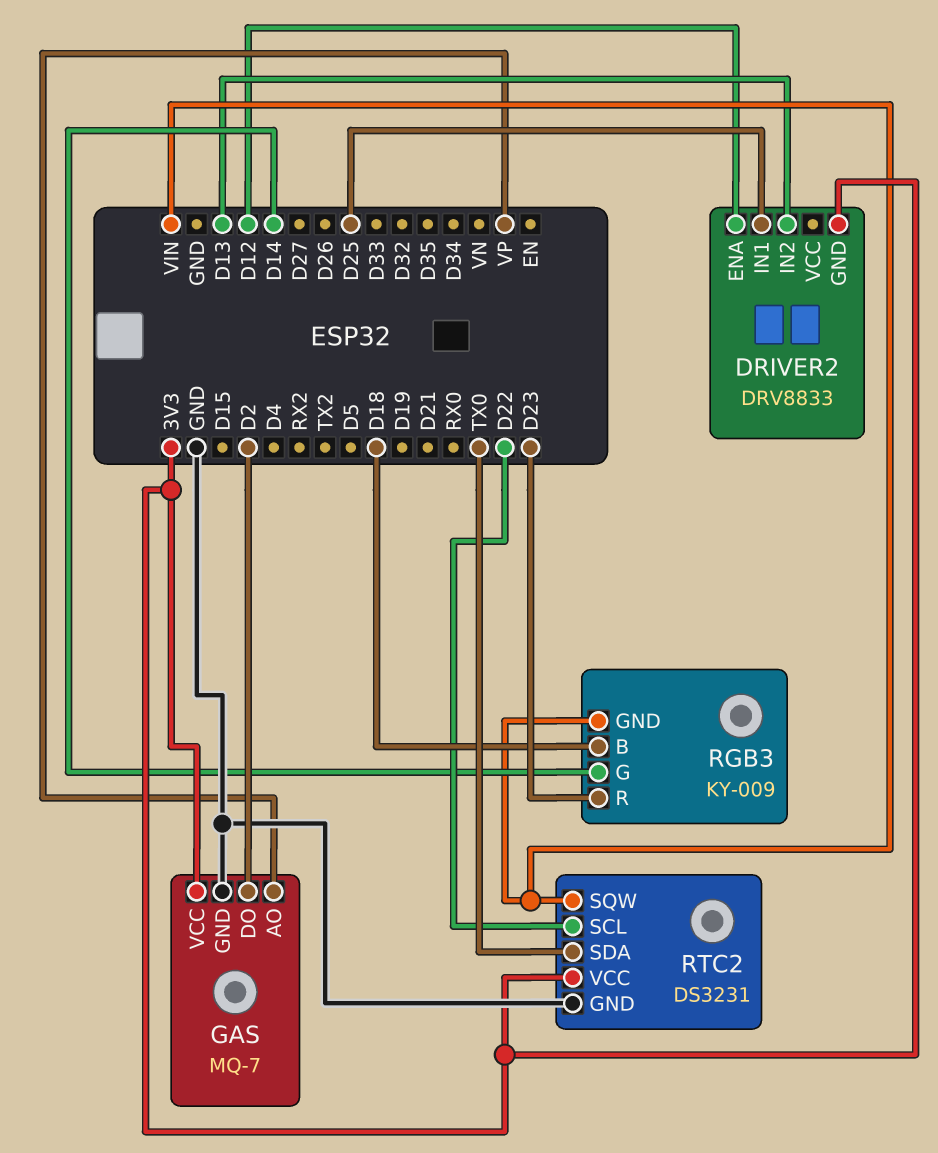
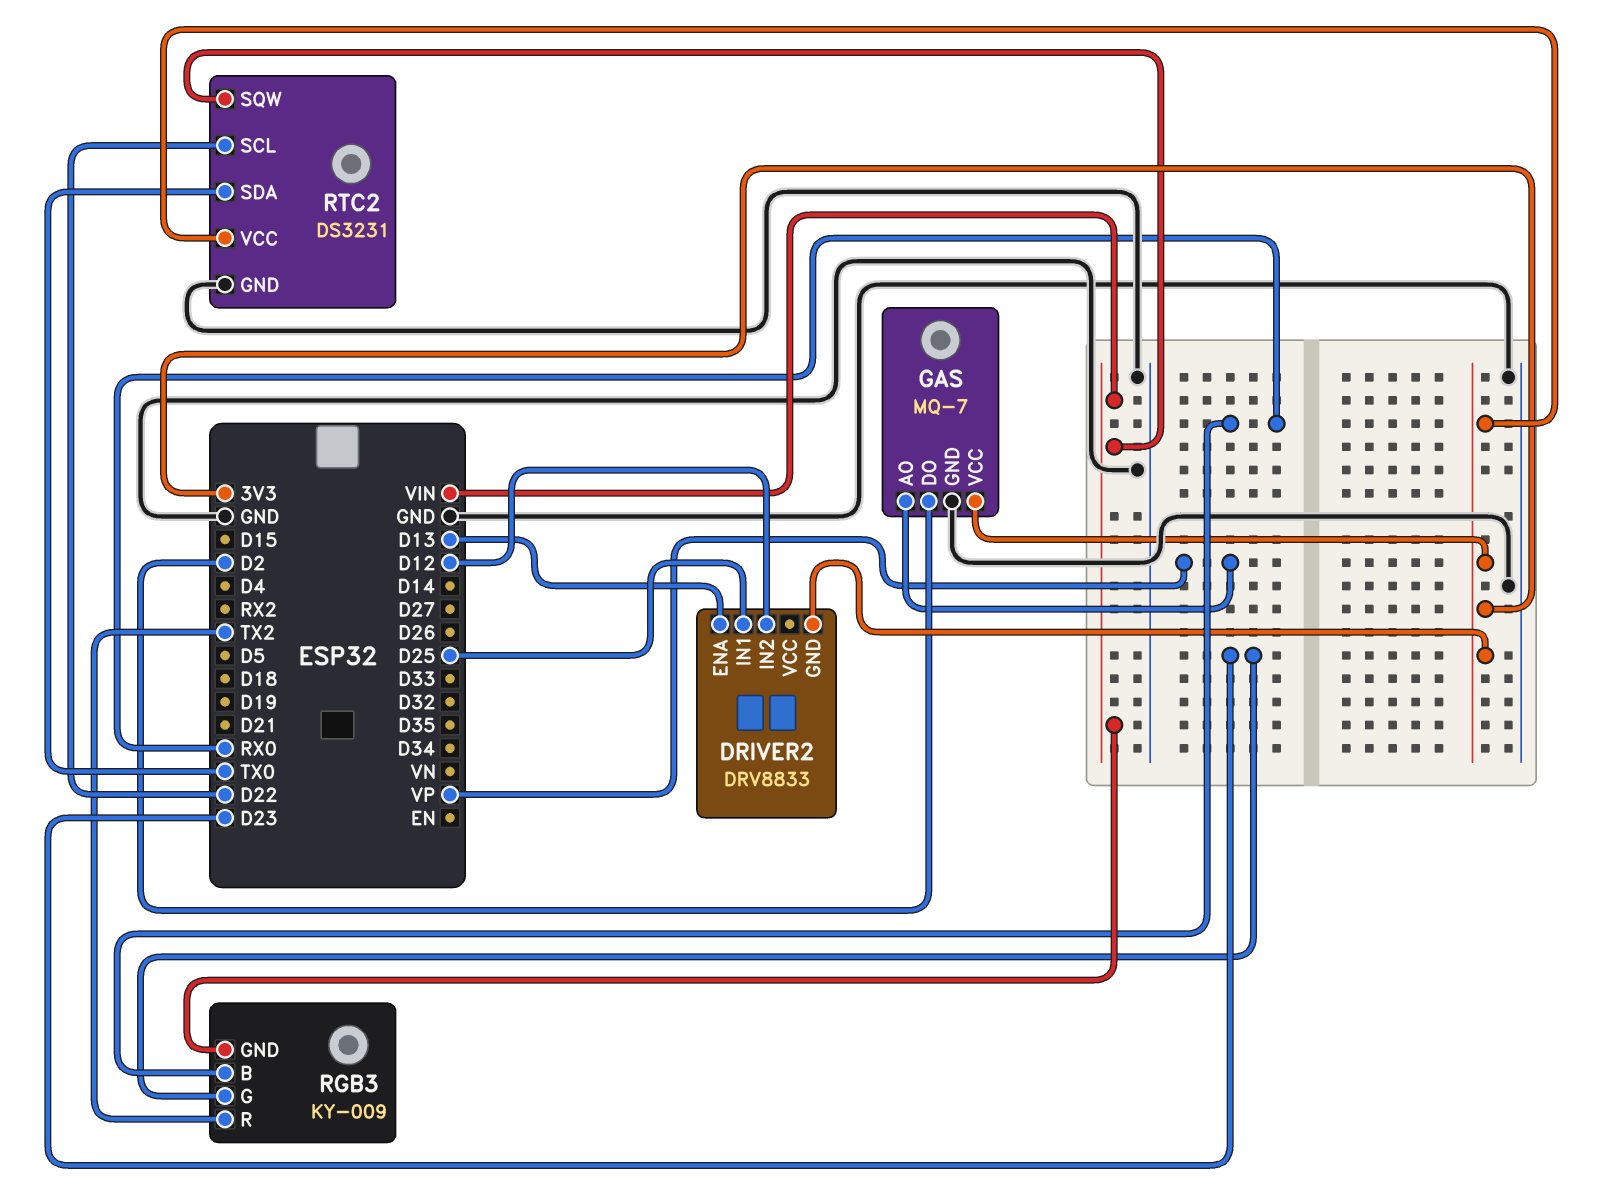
DRIVER2 pin ENA: D12 -> D13
DRIVER2 pin IN2: D13 -> D12
RGB3 pin B: D18 -> RX0
RGB3 pin G: D14 -> D23
RGB3 pin R: D23 -> TX2

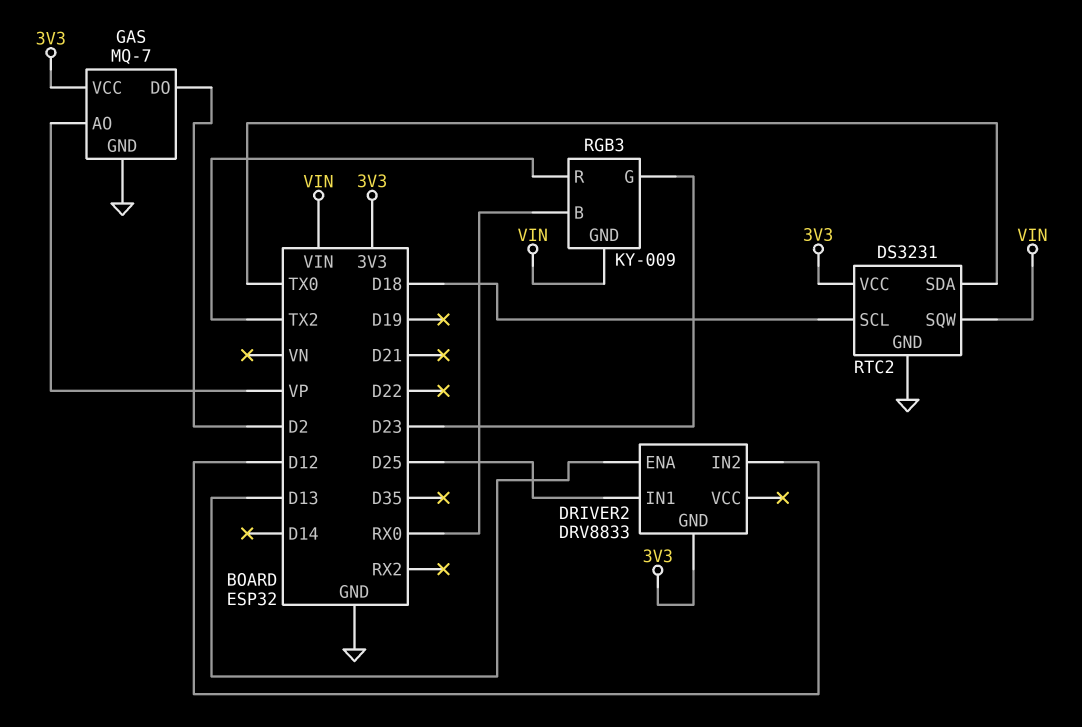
RTC2 pin SCL: D22 -> D18

